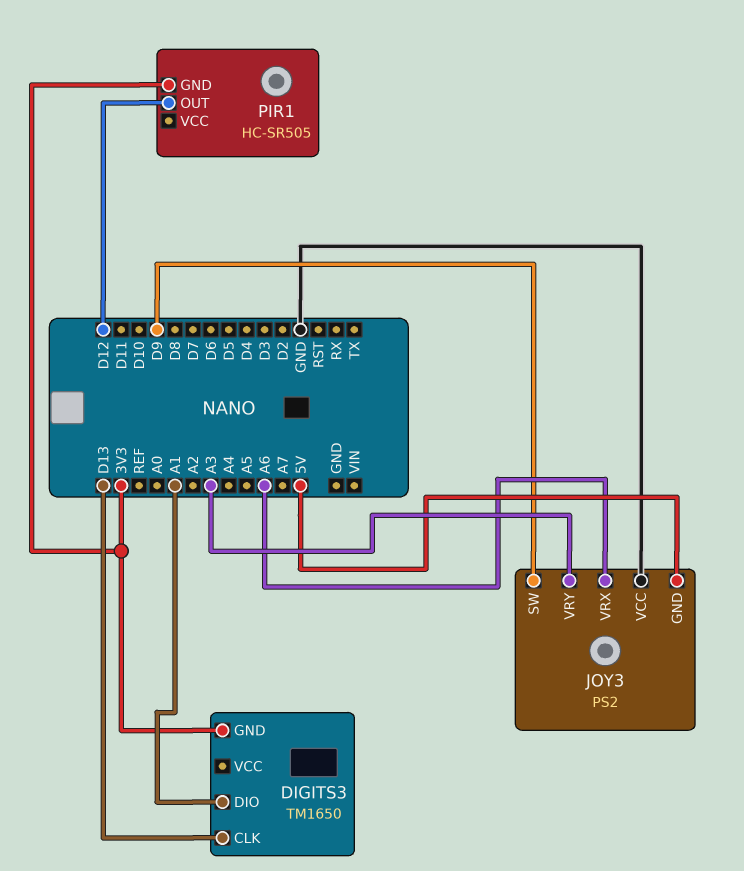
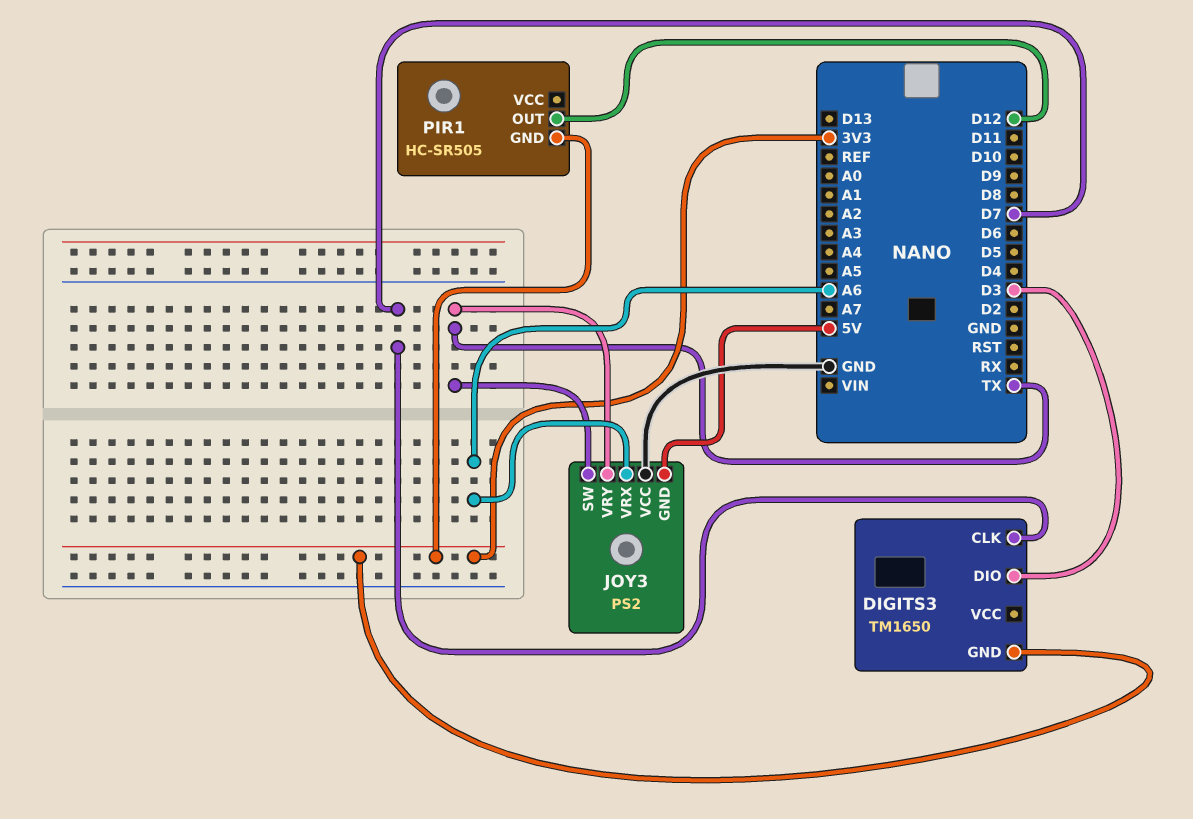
DIGITS3 pin CLK: D13 -> D7
DIGITS3 pin DIO: A1 -> D3
JOY3 pin SW: D9 -> TX
JOY3 pin VRY: A3 -> TX

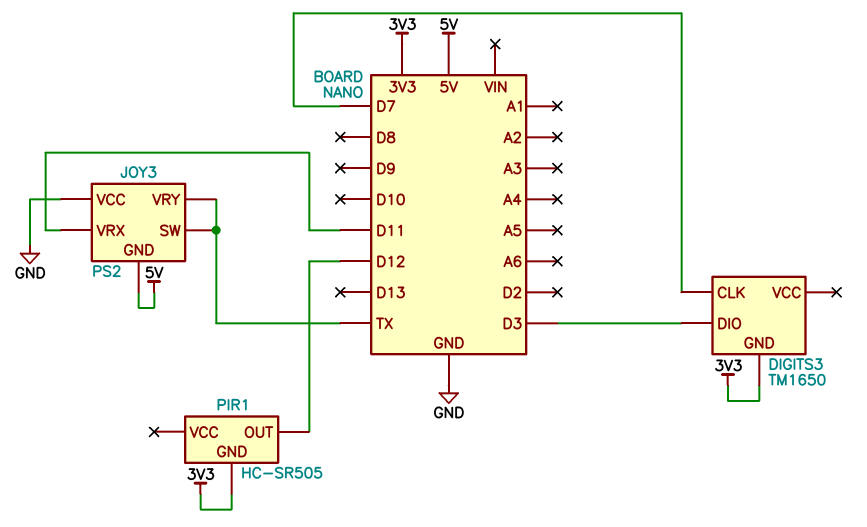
JOY3 pin VRX: A6 -> D11

